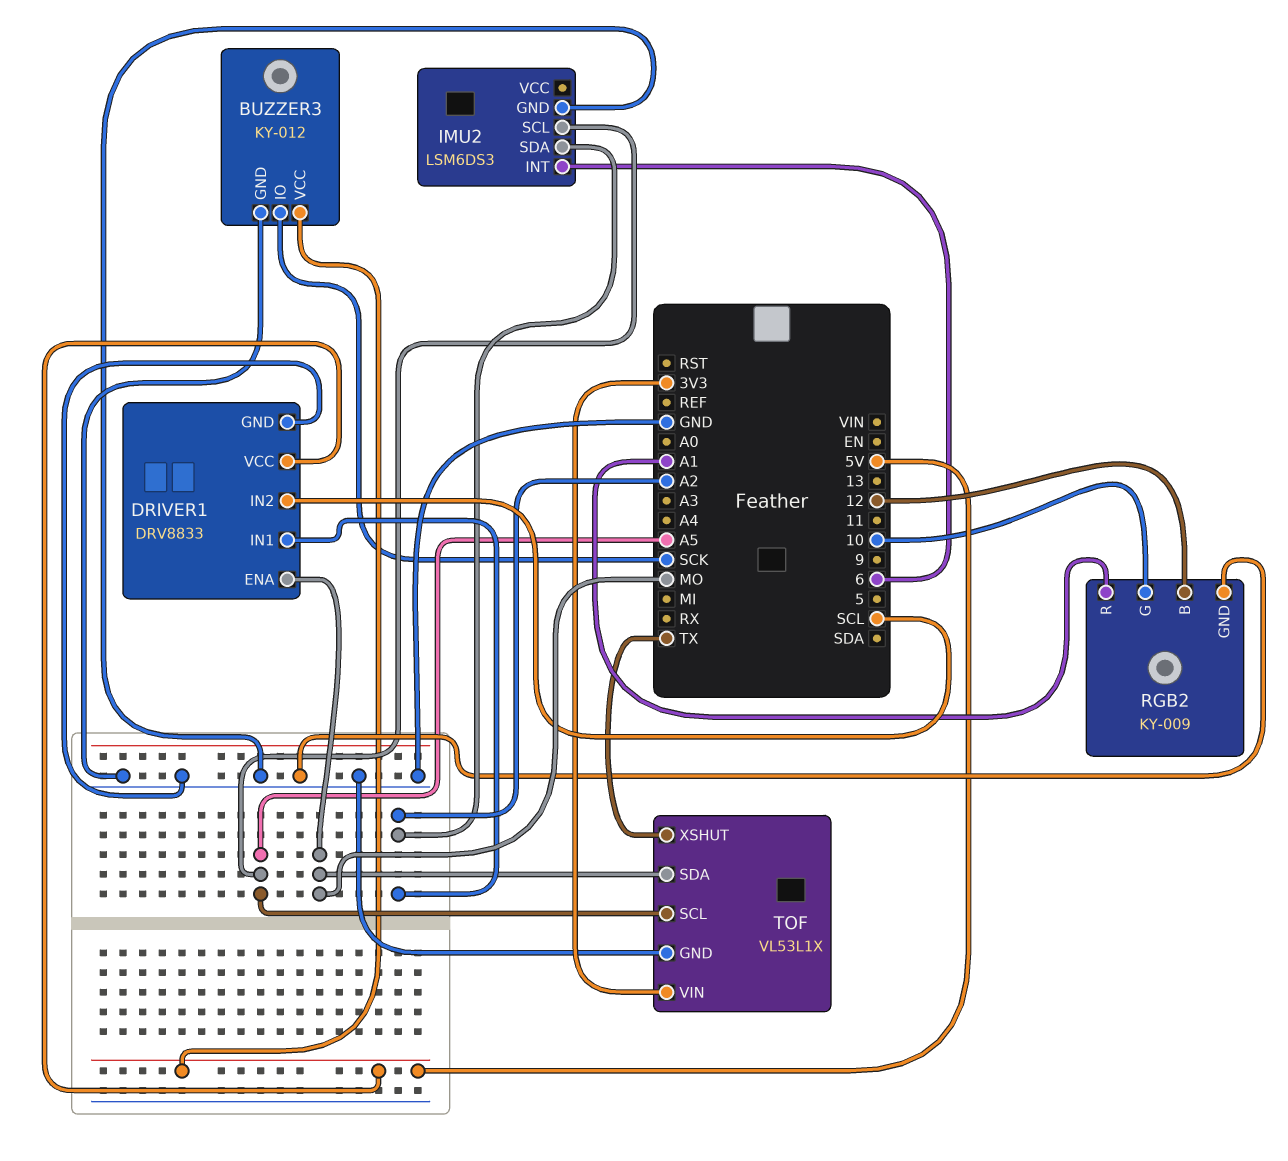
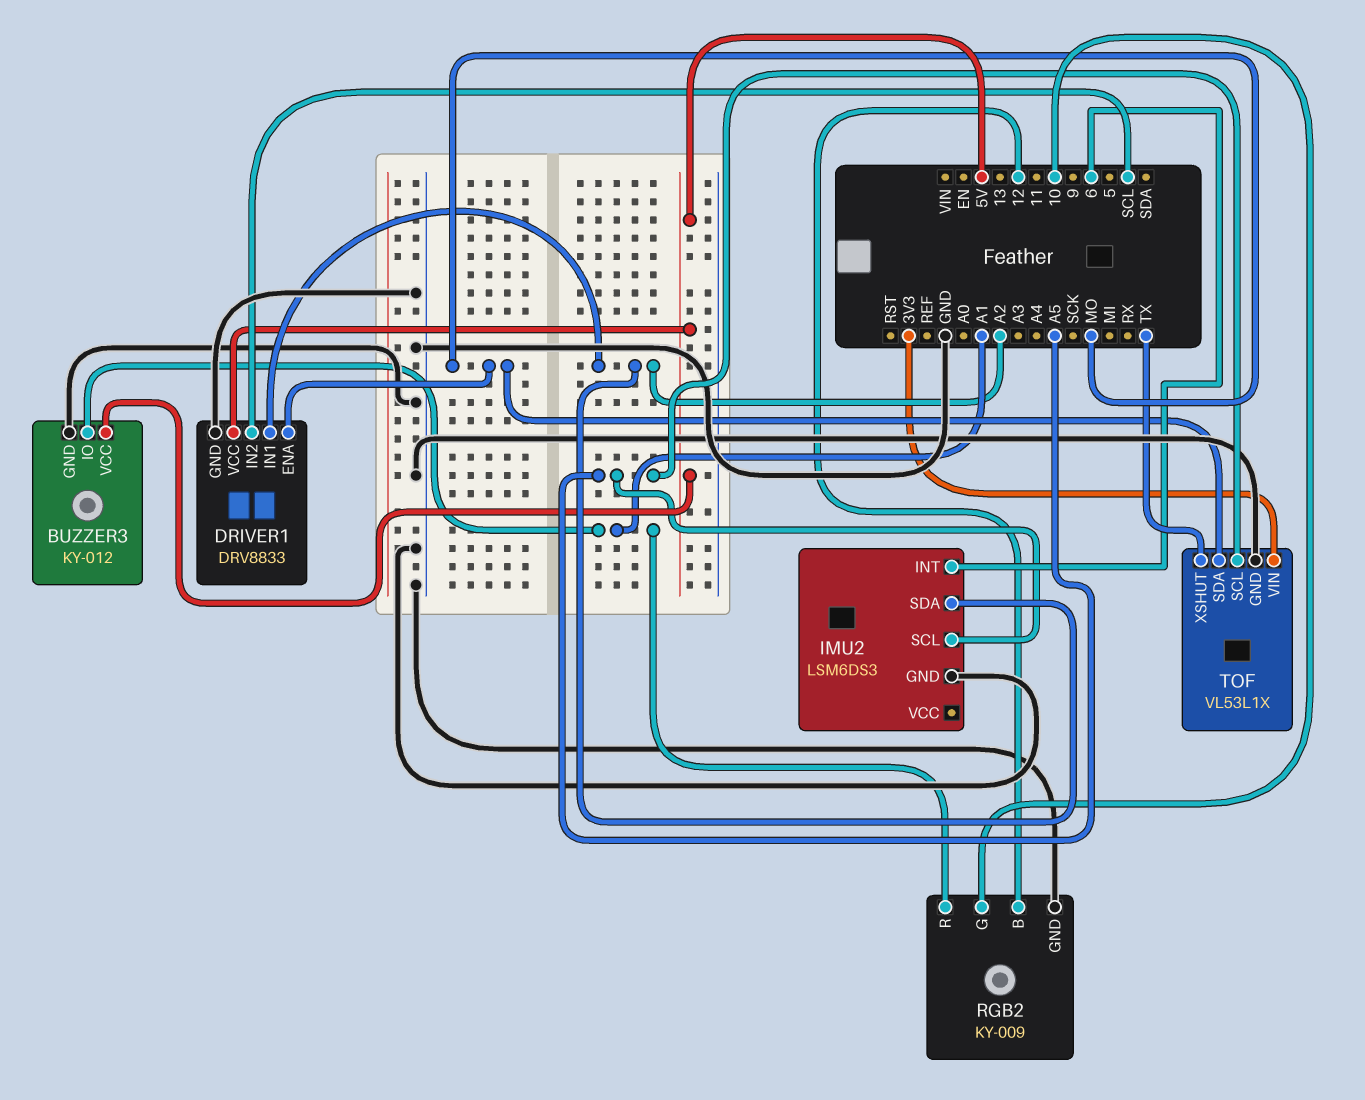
BUZZER3 pin IO: SCK -> A1

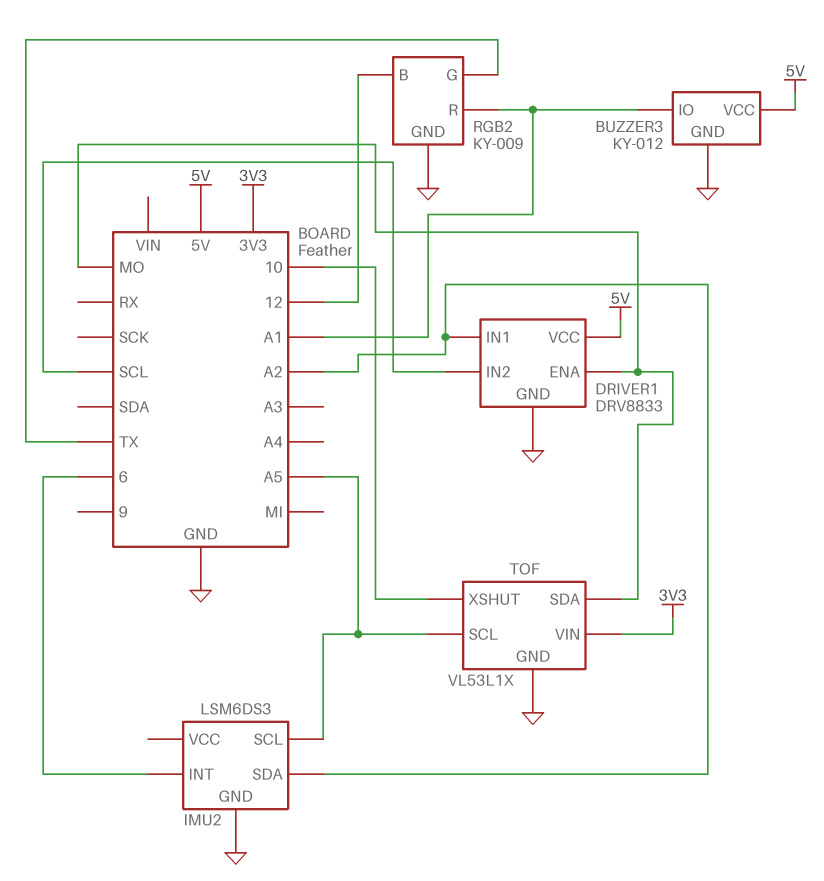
RGB2 pin G: 10 -> TX
TOF pin XSHUT: TX -> 10

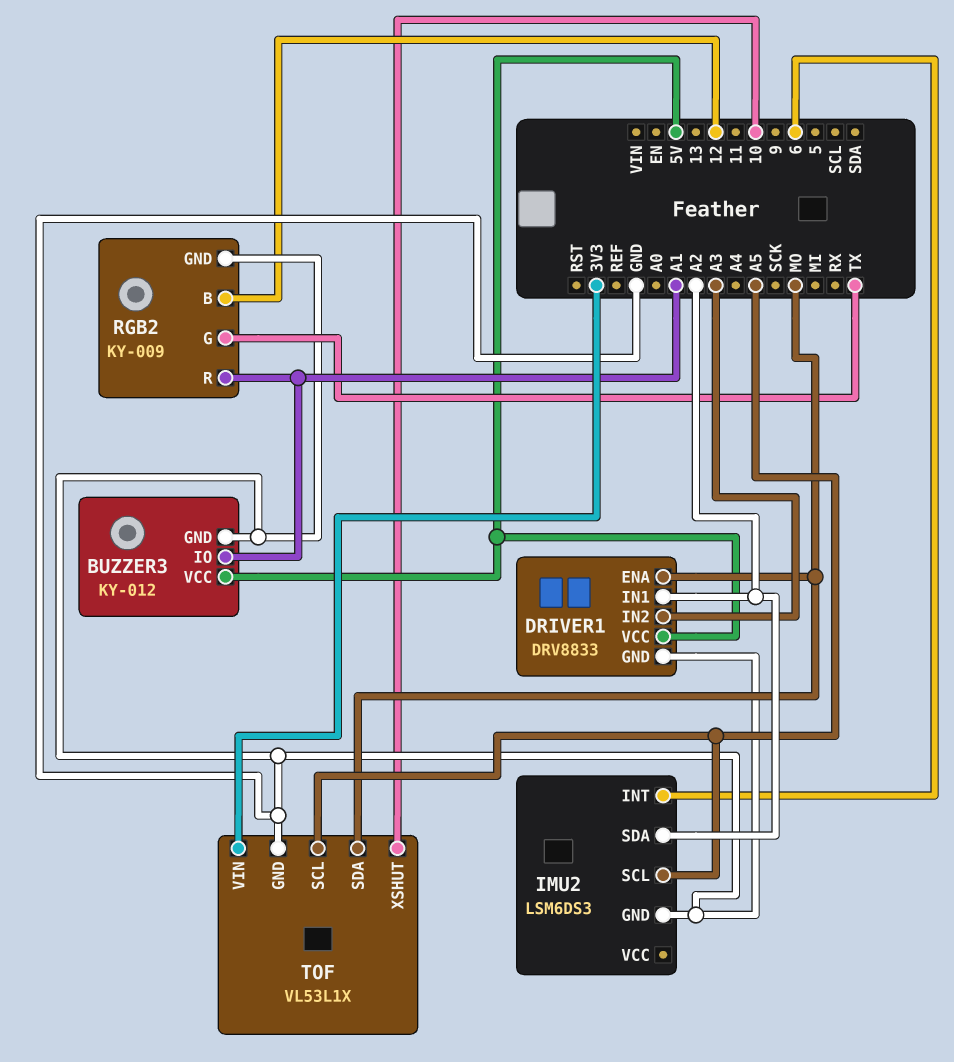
DRIVER1 pin IN2: SCL -> A3

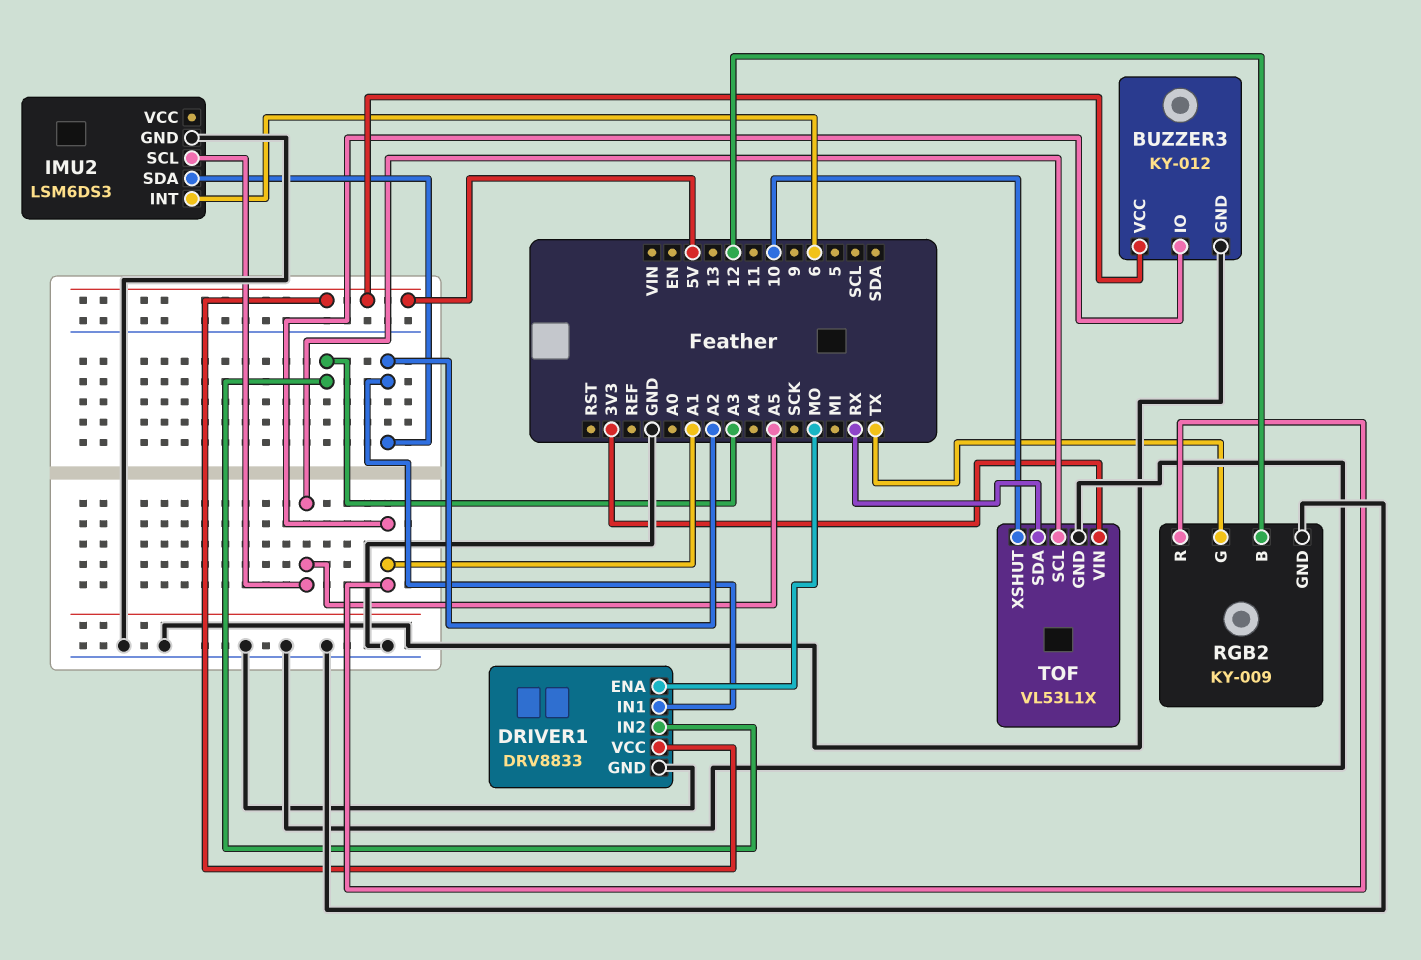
TOF pin SDA: MO -> RX

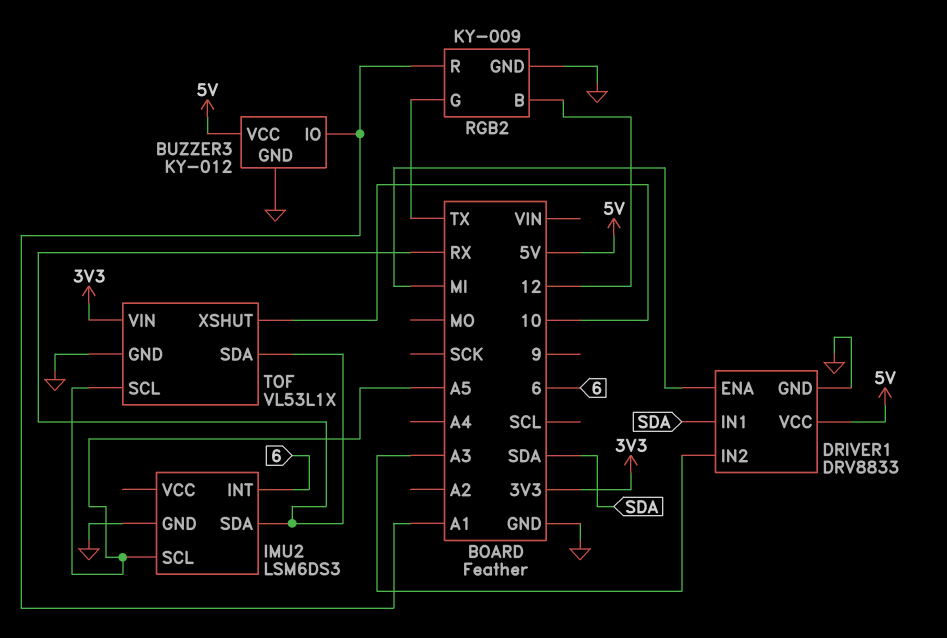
DRIVER1 pin ENA: MO -> MI
DRIVER1 pin IN1: A2 -> SDA
IMU2 pin SDA: A2 -> RX

